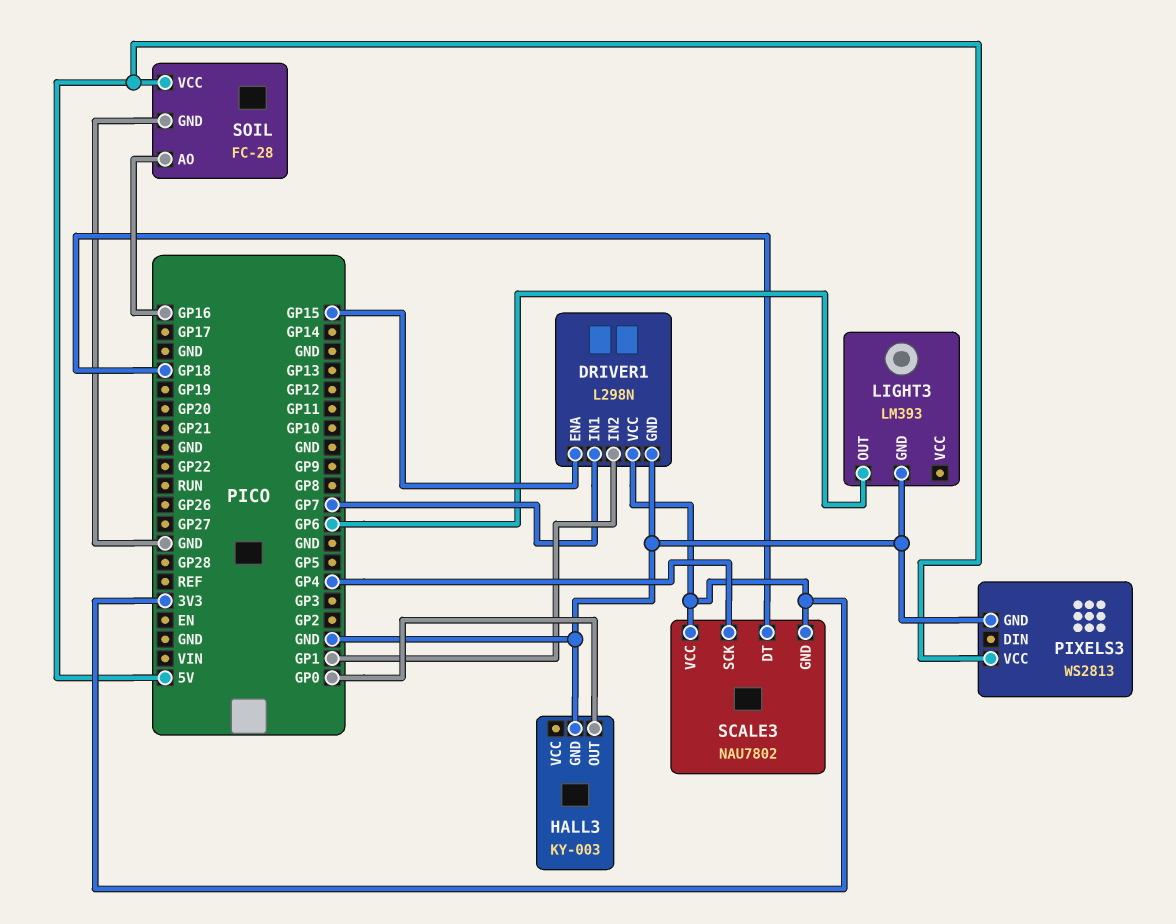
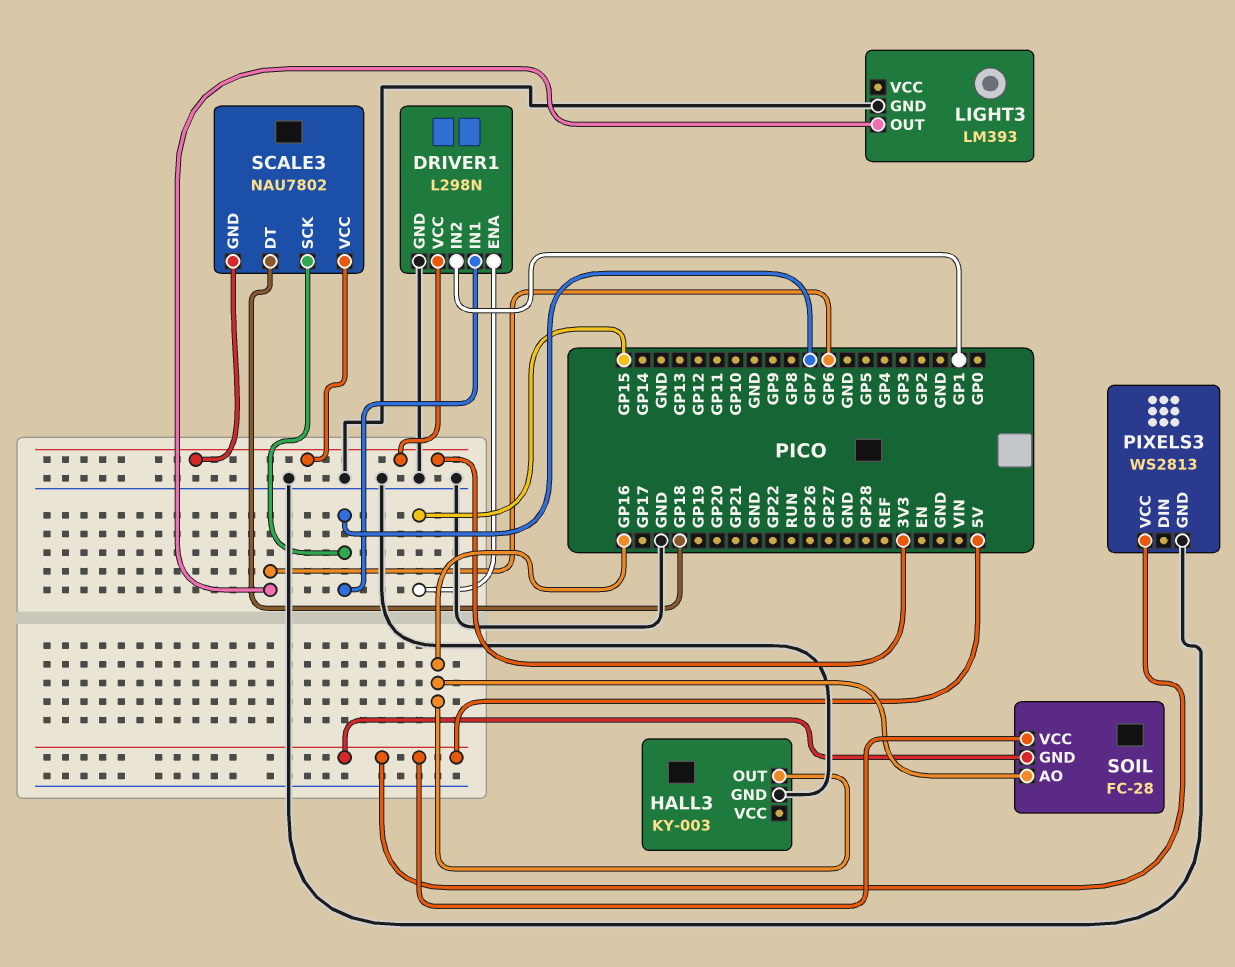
HALL3 pin OUT: GP0 -> GP16
SCALE3 pin SCK: GP4 -> GP7
SOIL pin GND: GND -> 5V

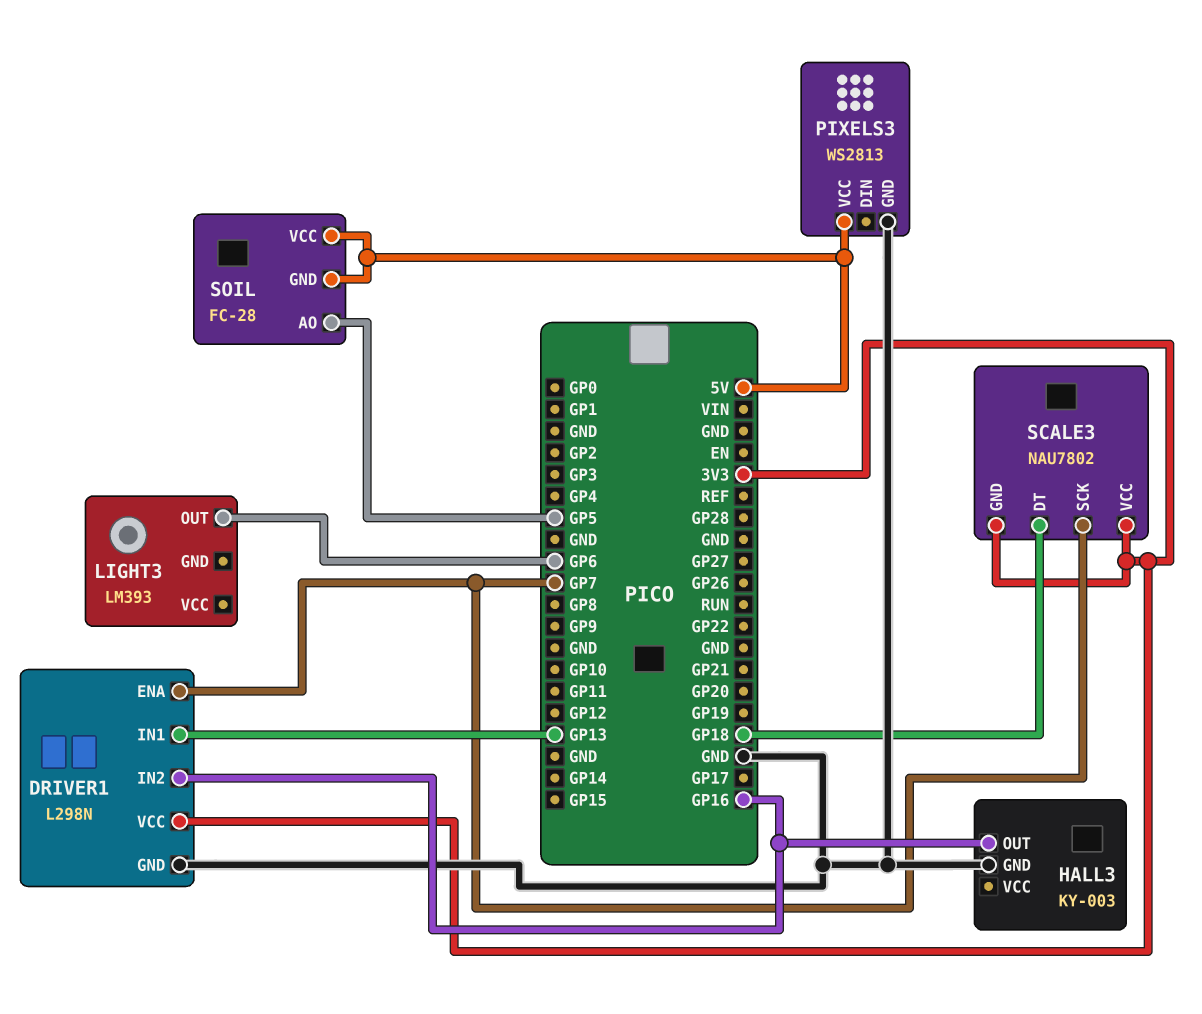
DRIVER1 pin ENA: GP15 -> GP7
DRIVER1 pin IN1: GP7 -> GP13
DRIVER1 pin IN2: GP1 -> GP16
LIGHT3 pin GND: GND -> none
SOIL pin AO: GP16 -> GP5

